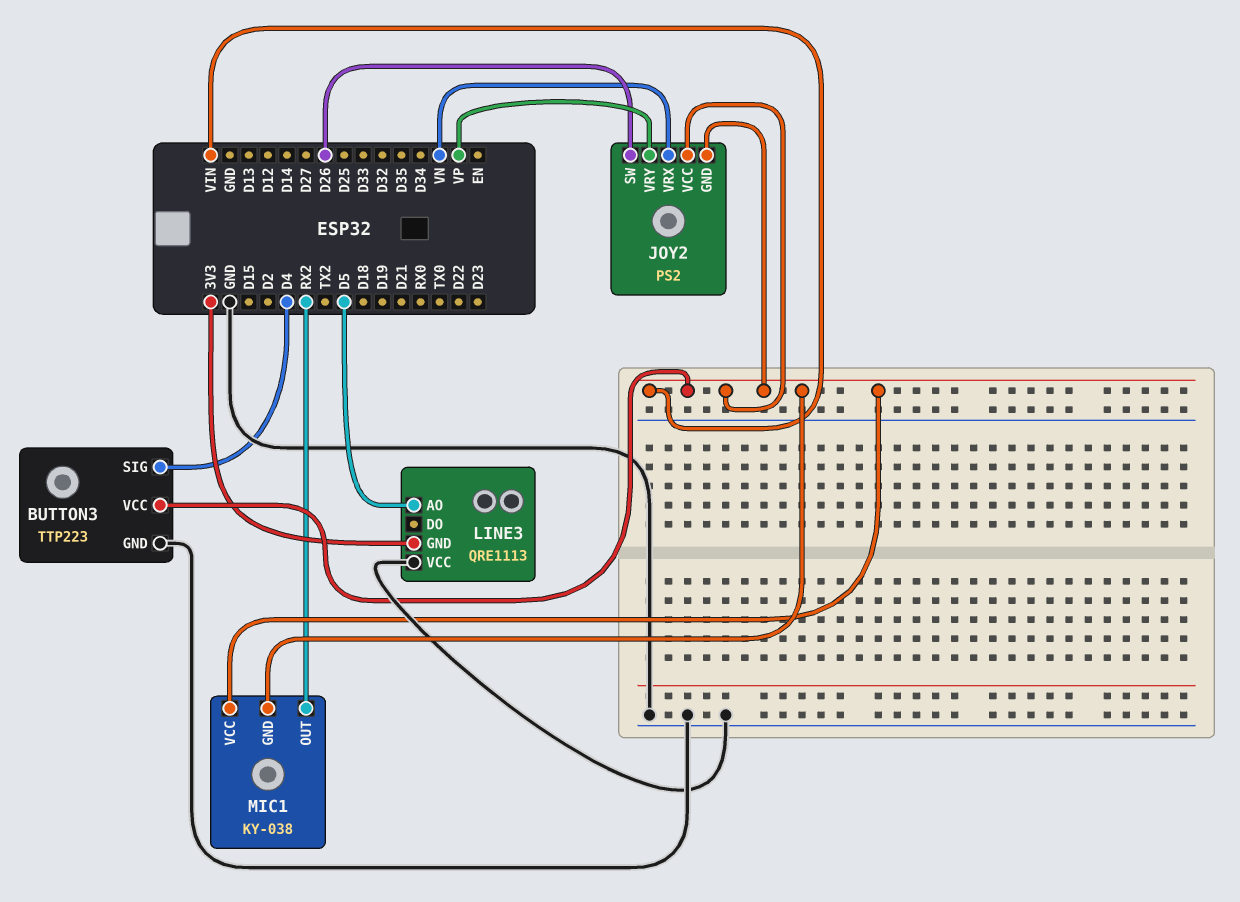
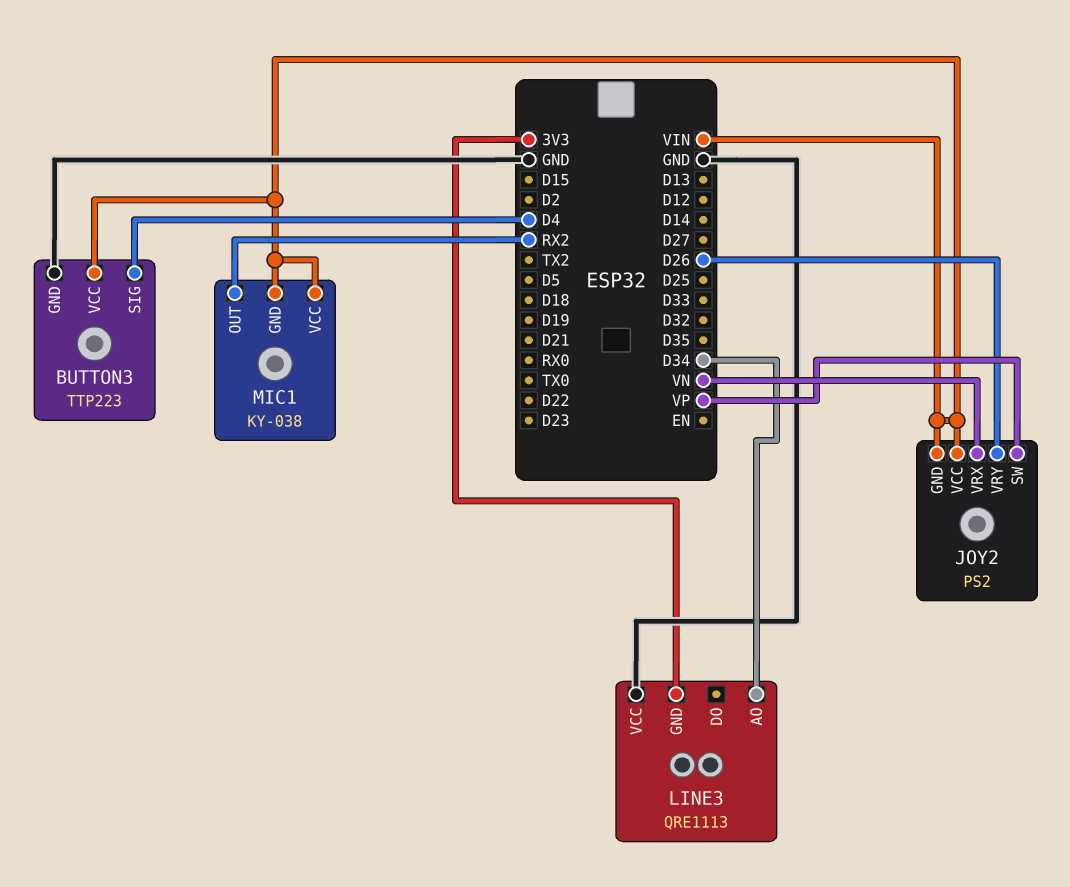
JOY2 pin SW: D26 -> VP
JOY2 pin VRY: VP -> D26
LINE3 pin AO: D5 -> D34

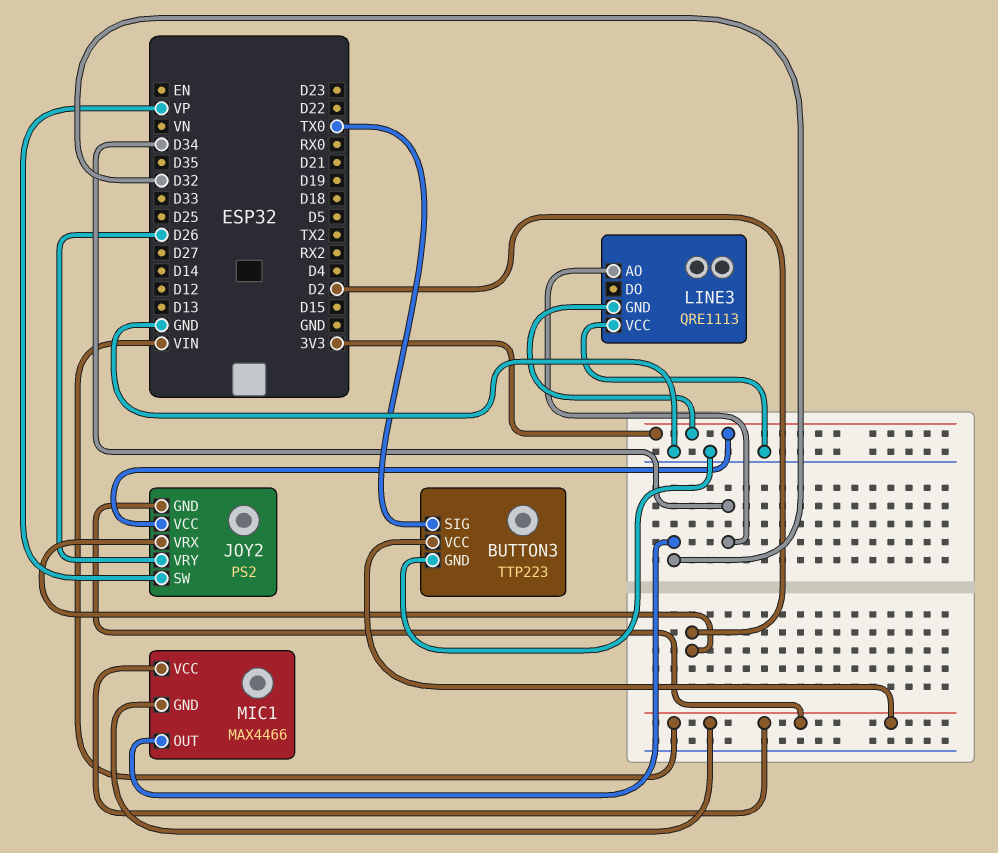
BUTTON3 pin SIG: D4 -> TX0
JOY2 pin VCC: VIN -> 3V3
JOY2 pin VRX: VN -> D2
MIC1: KY-038 -> MAX4466
MIC1 pin OUT: RX2 -> D32

